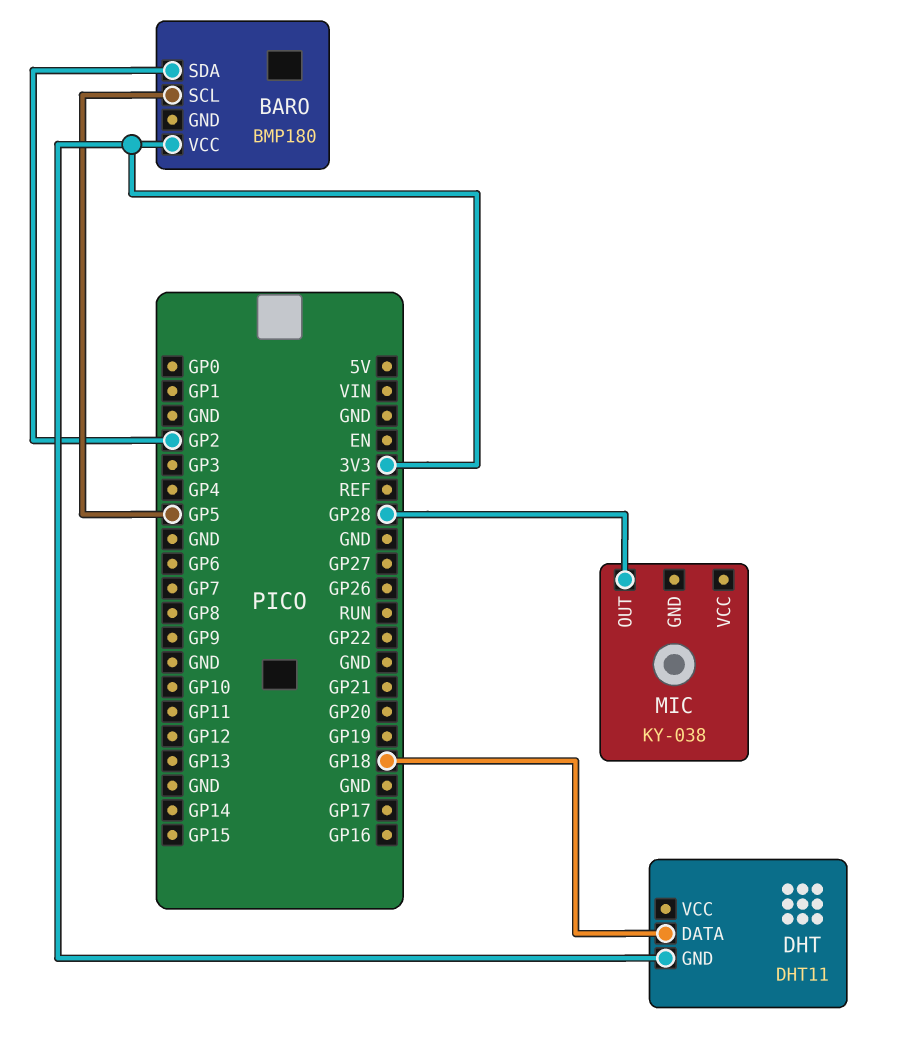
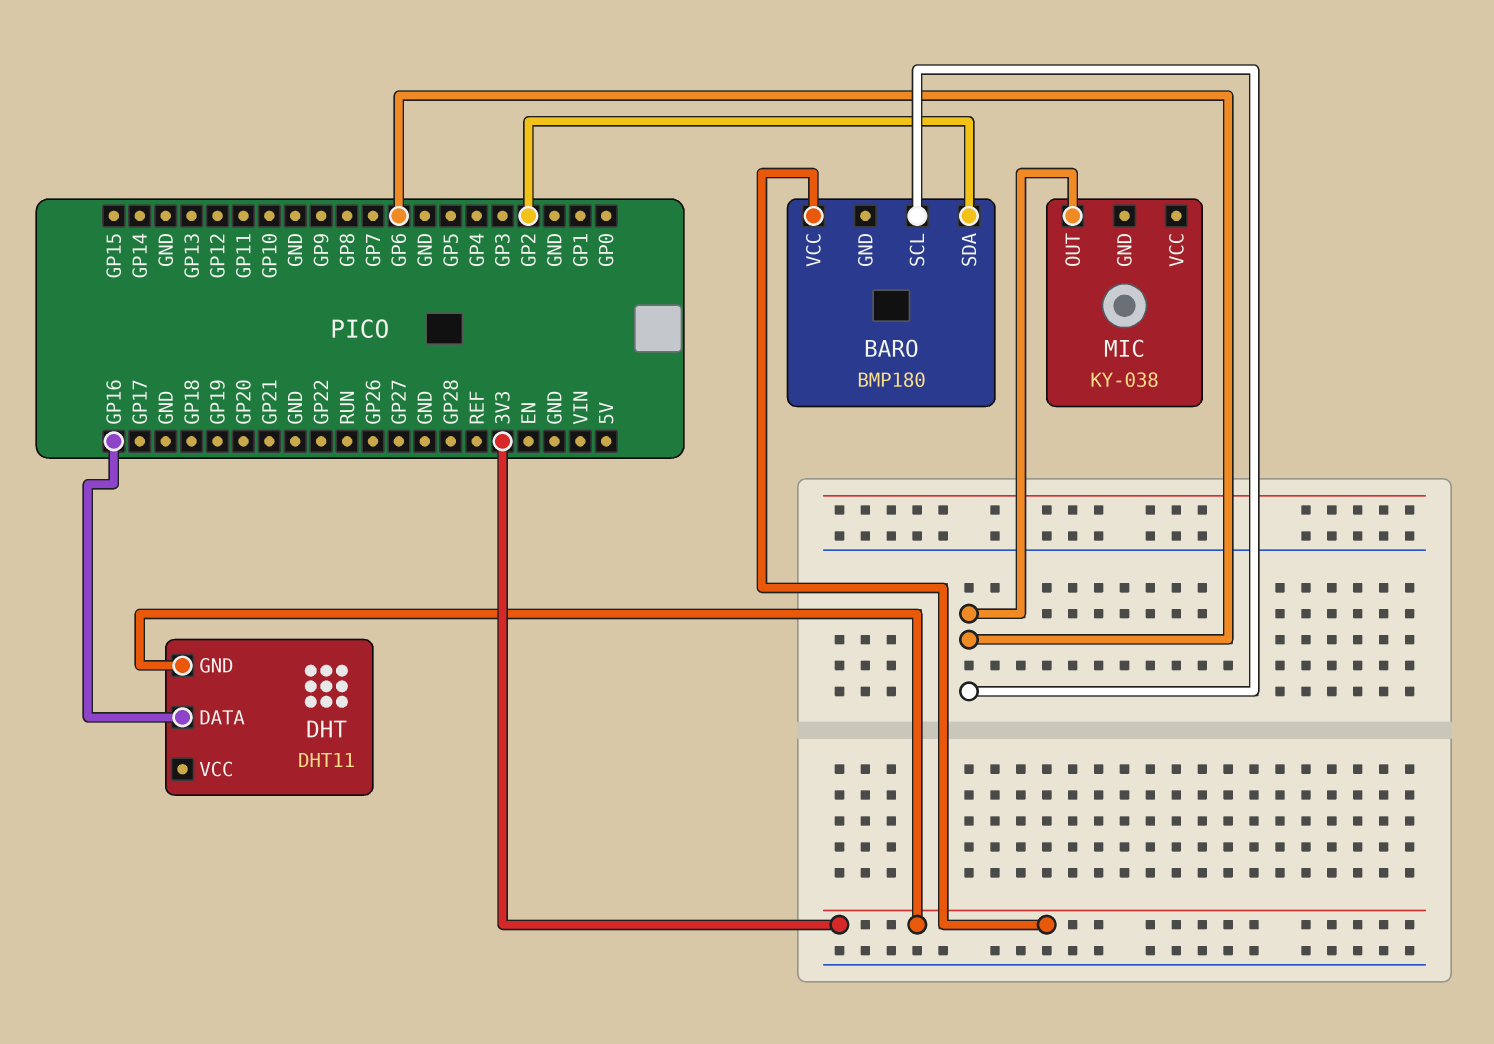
BARO pin SCL: GP5 -> GP6
DHT pin DATA: GP18 -> GP16
MIC pin OUT: GP28 -> GP6

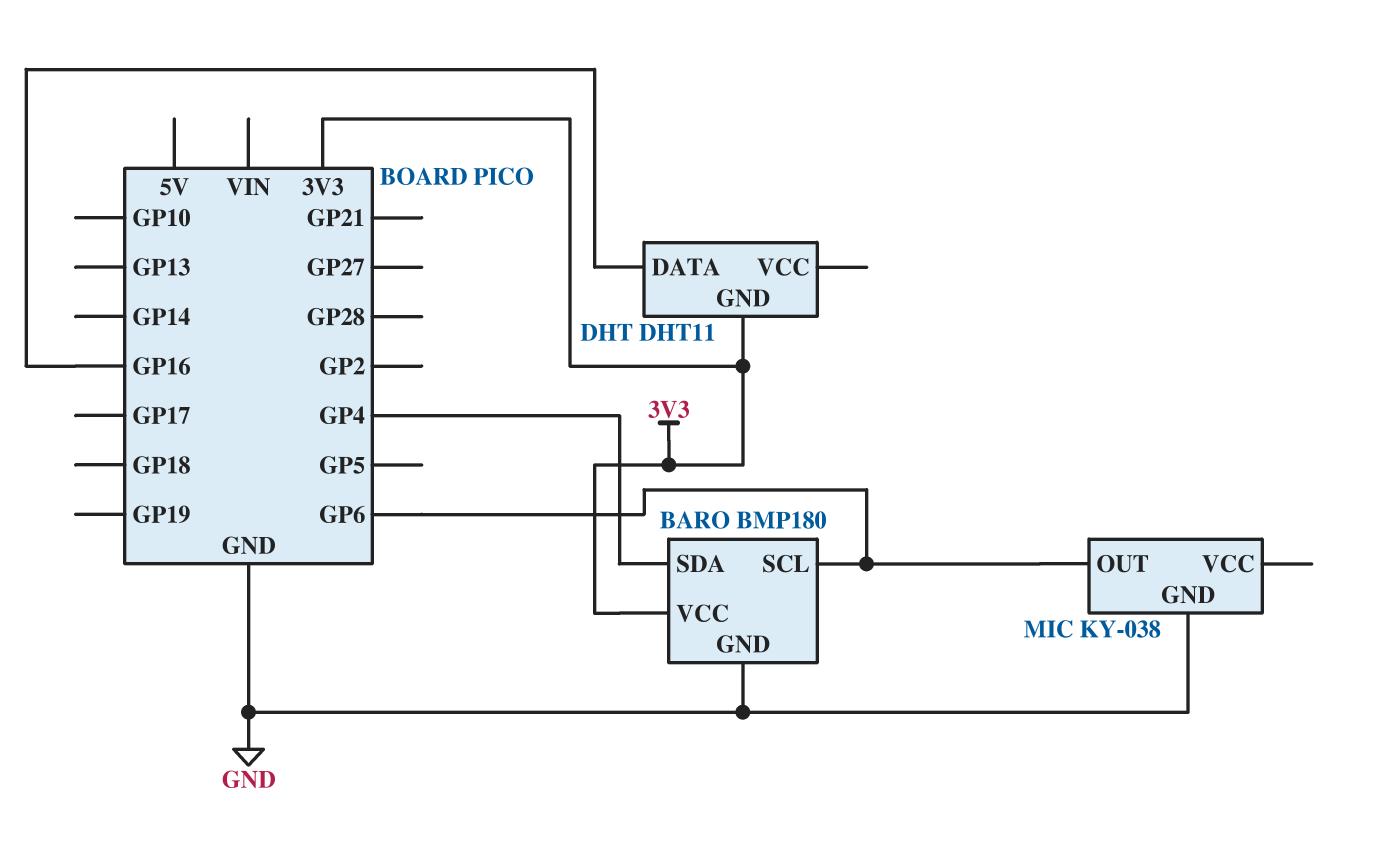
BARO pin GND: none -> GND
BARO pin SDA: GP2 -> GP4
MIC pin GND: none -> GND

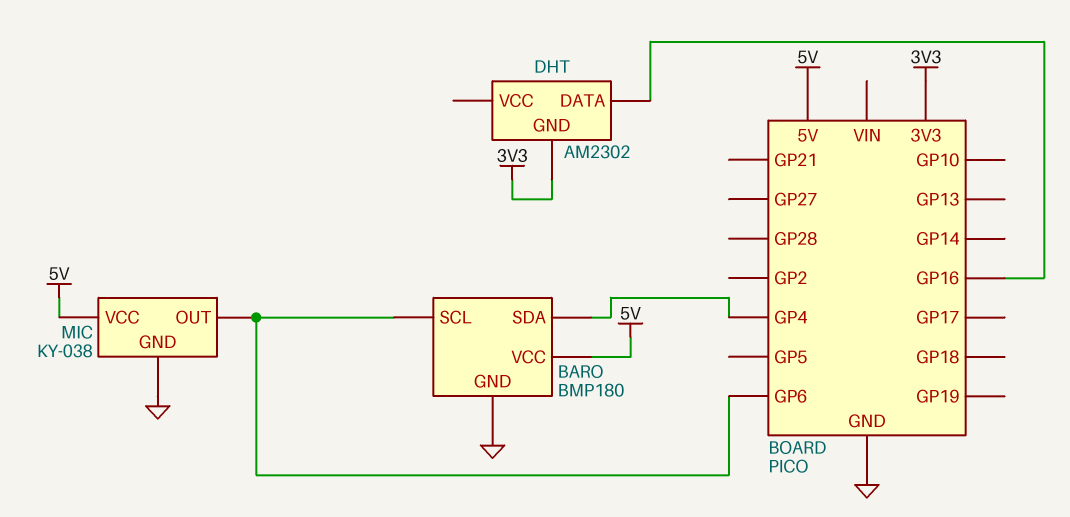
BARO pin VCC: 3V3 -> 5V
DHT: DHT11 -> AM2302
MIC pin VCC: none -> 5V

